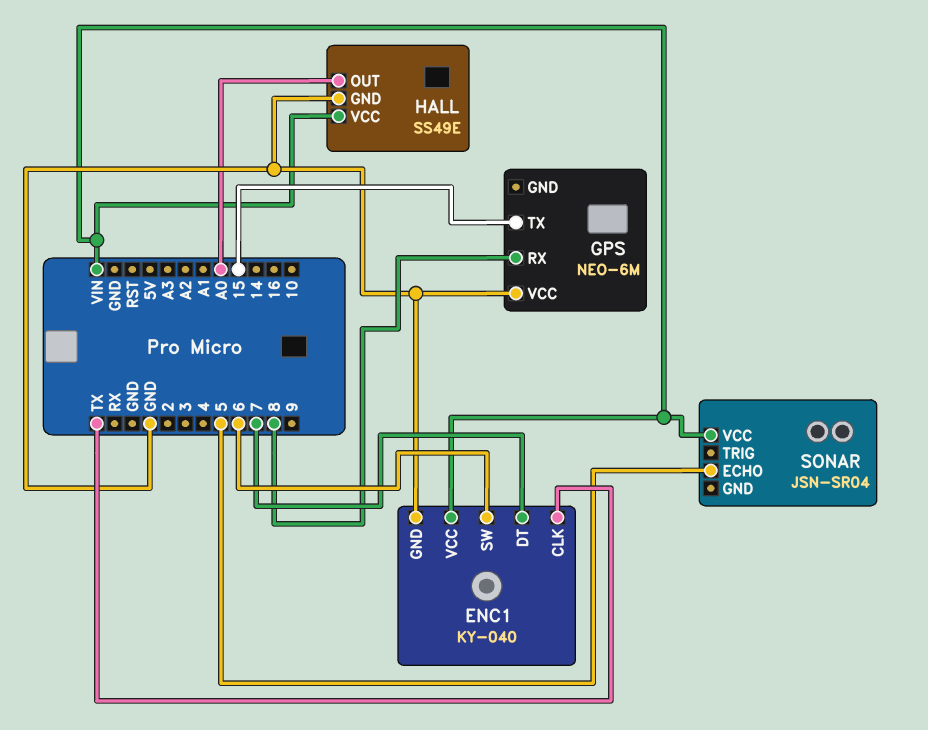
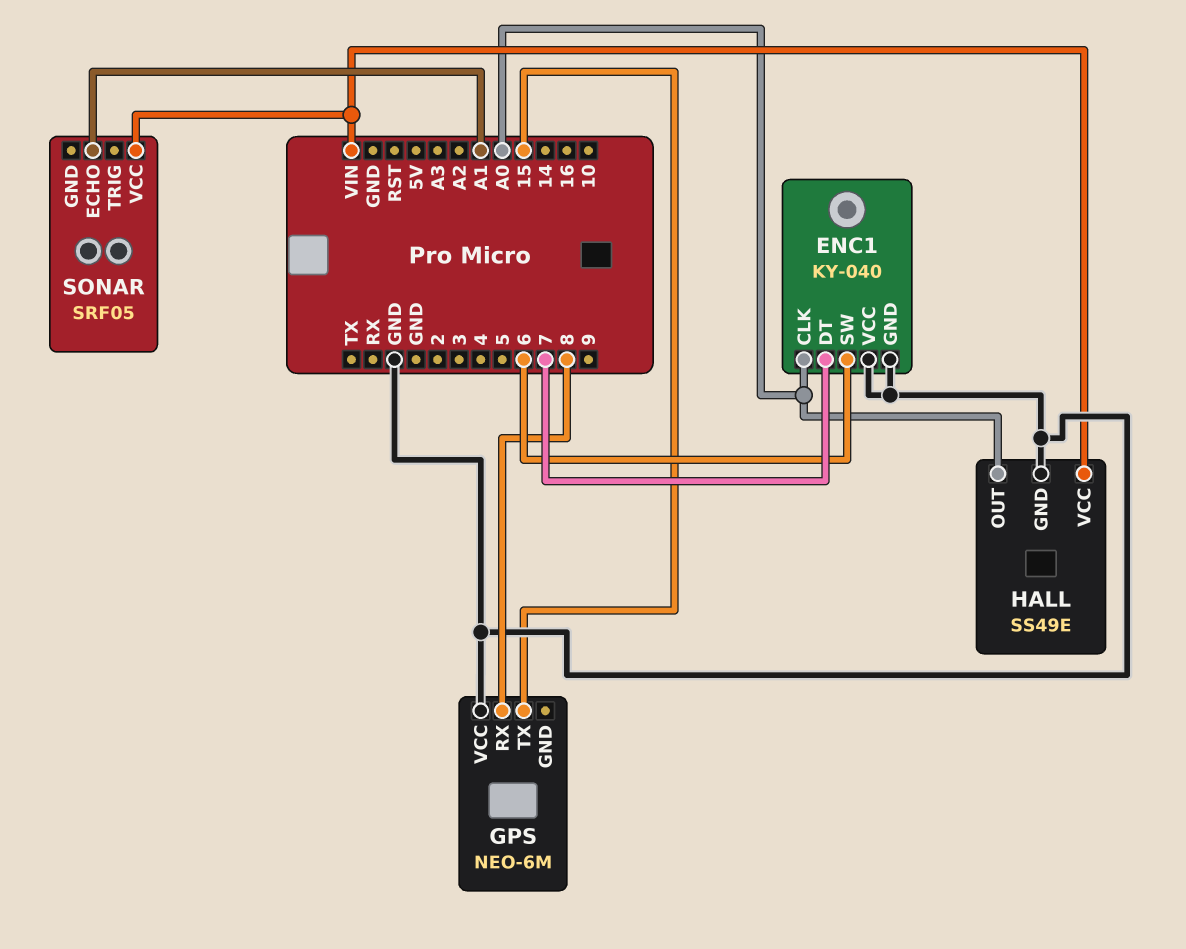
ENC1 pin CLK: TX -> A0
ENC1 pin VCC: VIN -> GND
SONAR: JSN-SR04 -> SRF05
SONAR pin ECHO: 5 -> A1

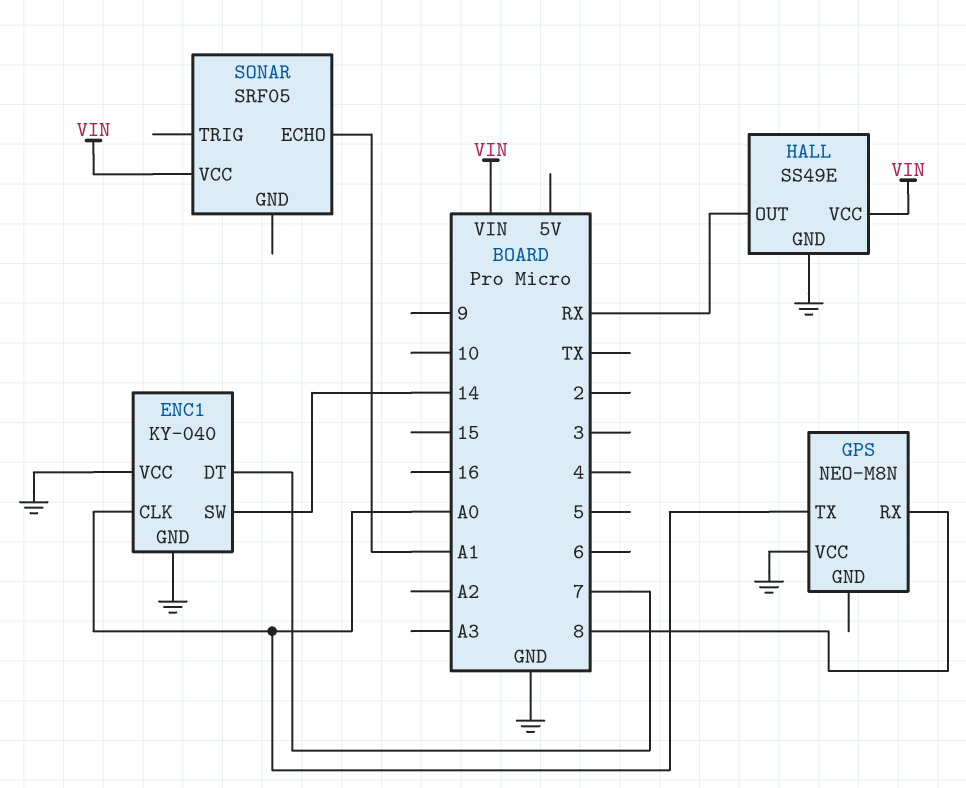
ENC1 pin SW: 6 -> 14
GPS: NEO-6M -> NEO-M8N
GPS pin TX: 15 -> A0
HALL pin OUT: A0 -> RX

